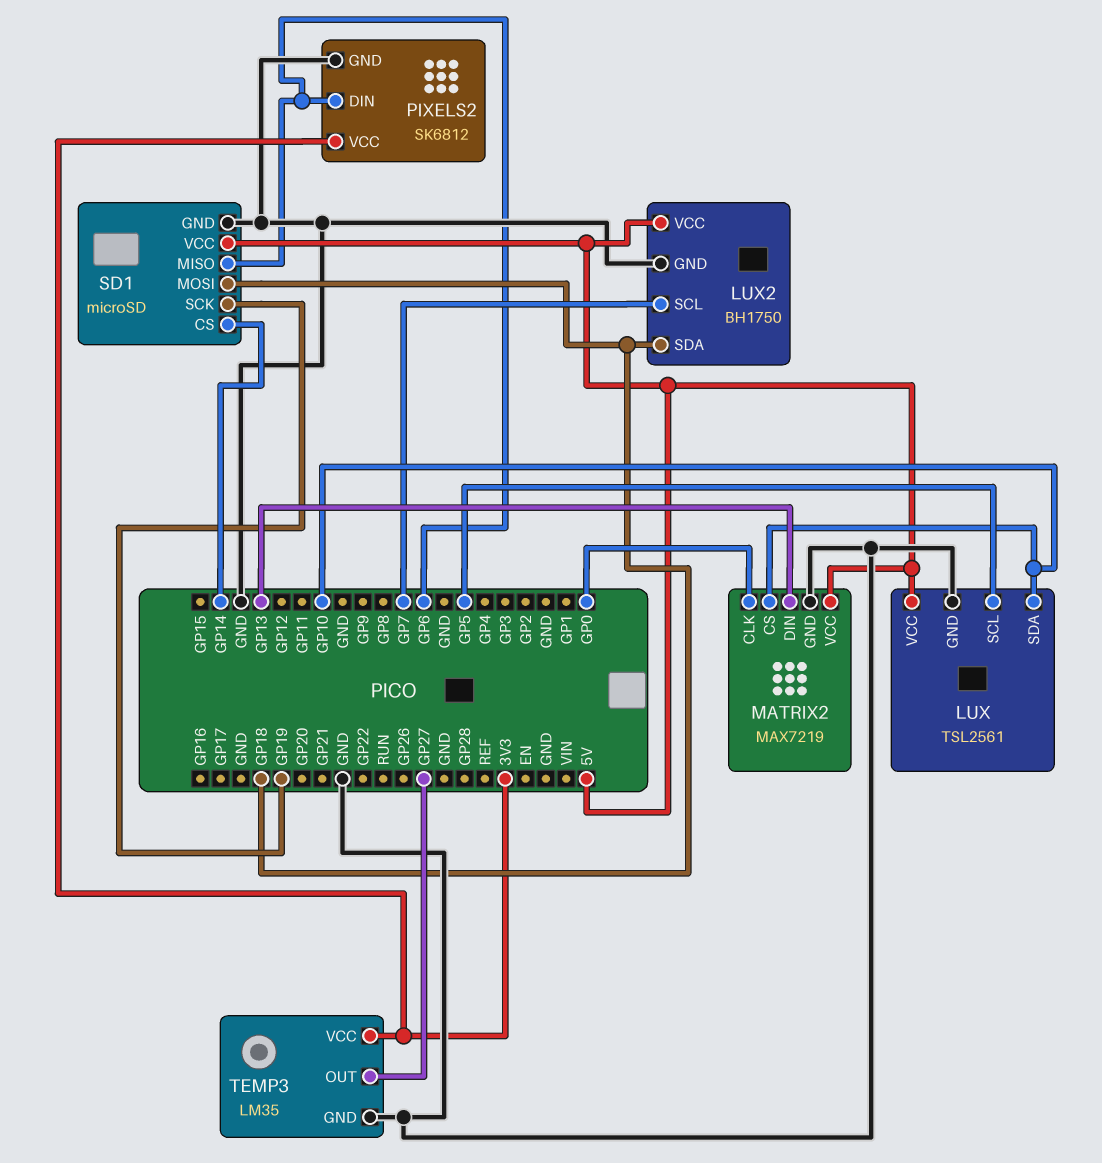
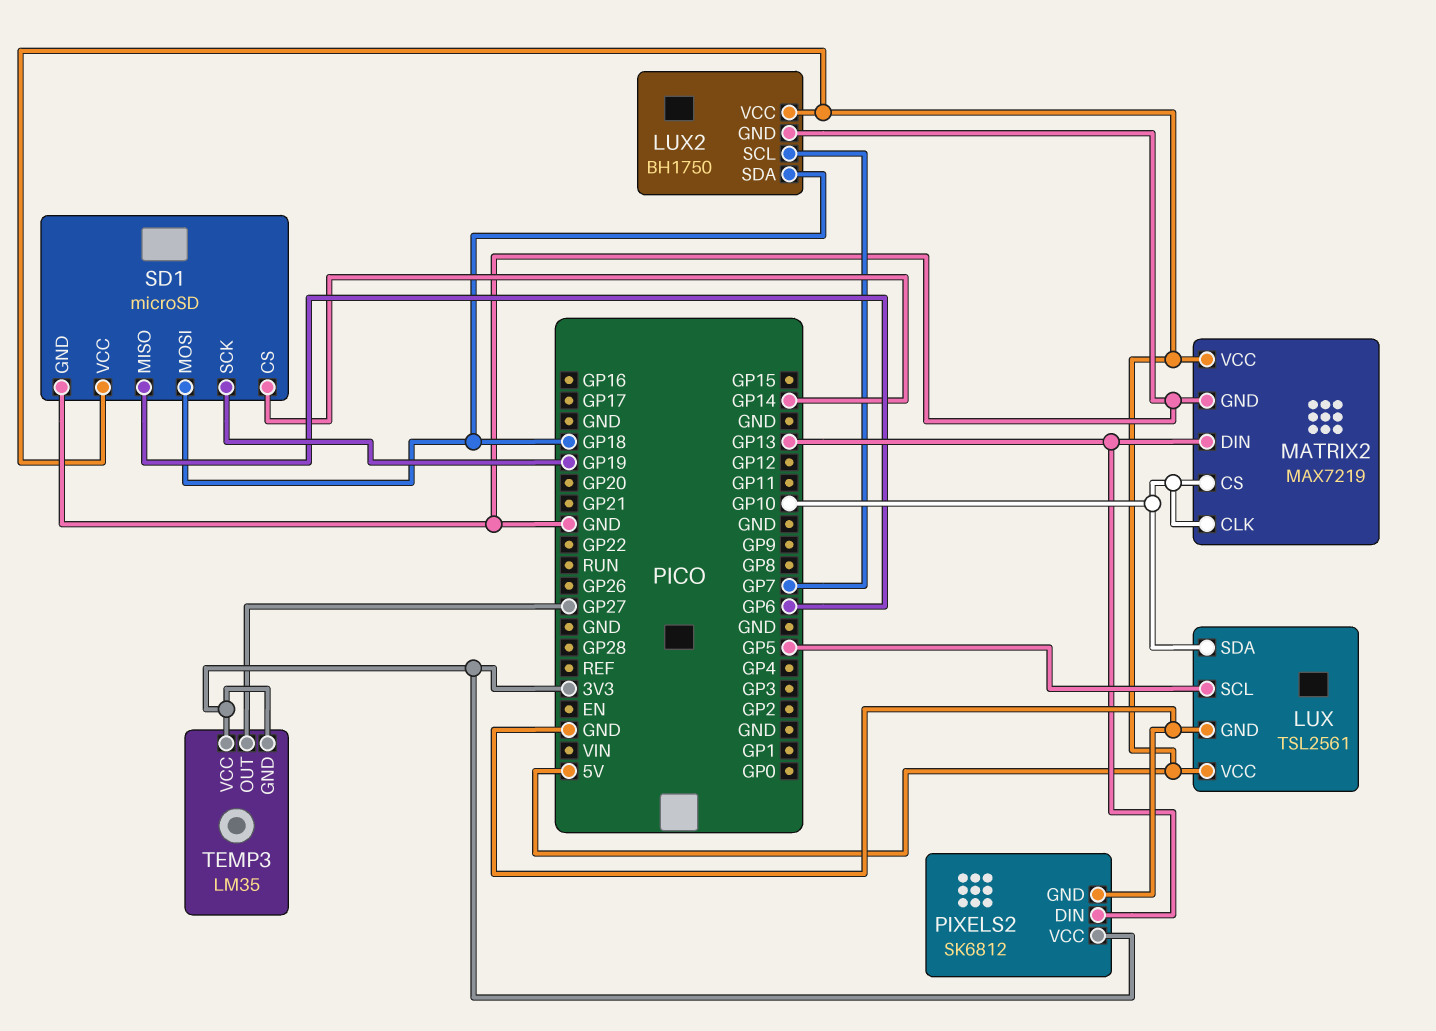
MATRIX2 pin CLK: GP0 -> GP10
PIXELS2 pin DIN: GP6 -> GP13
TEMP3 pin GND: GND -> 3V3

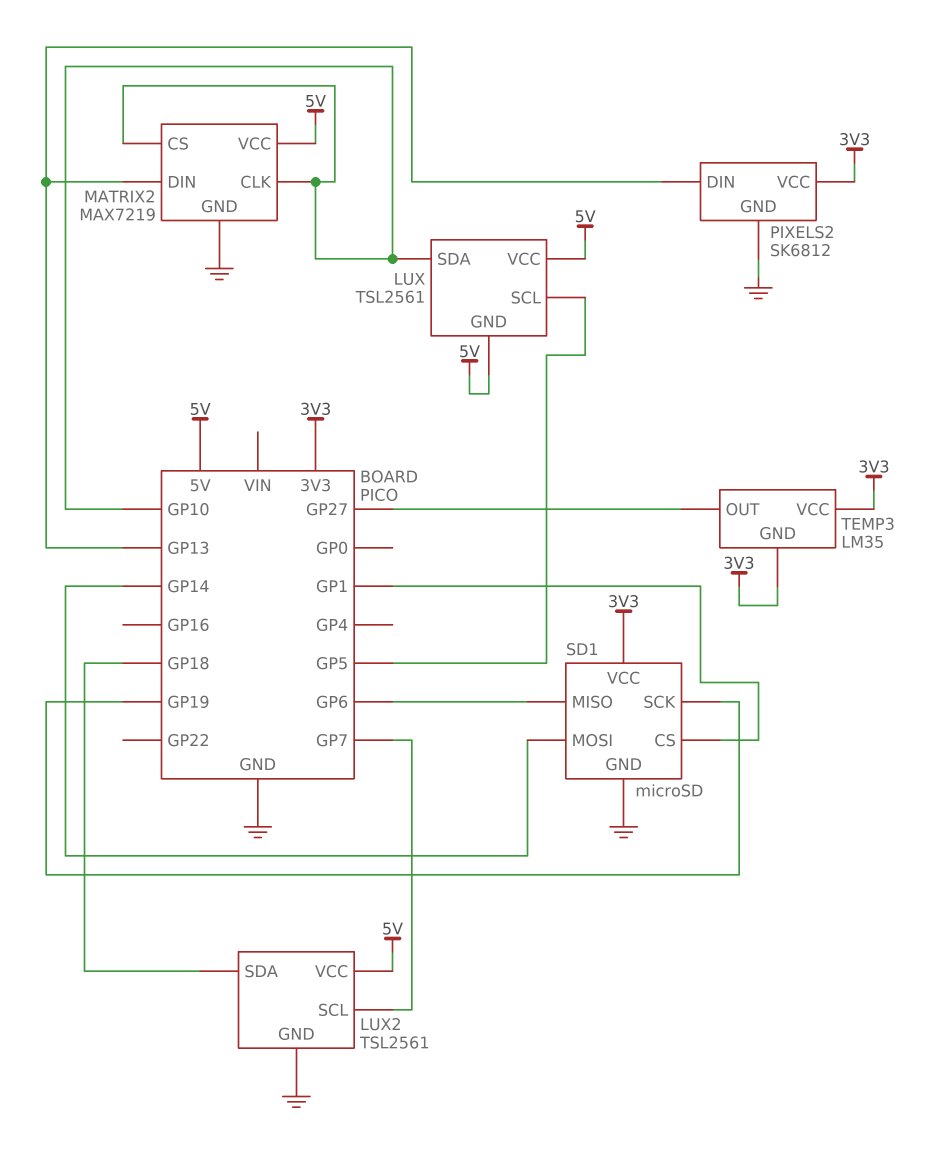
LUX pin GND: GND -> 5V
LUX2: BH1750 -> TSL2561
SD1 pin CS: GP14 -> GP1
SD1 pin MOSI: GP18 -> GP14
SD1 pin VCC: 5V -> 3V3

